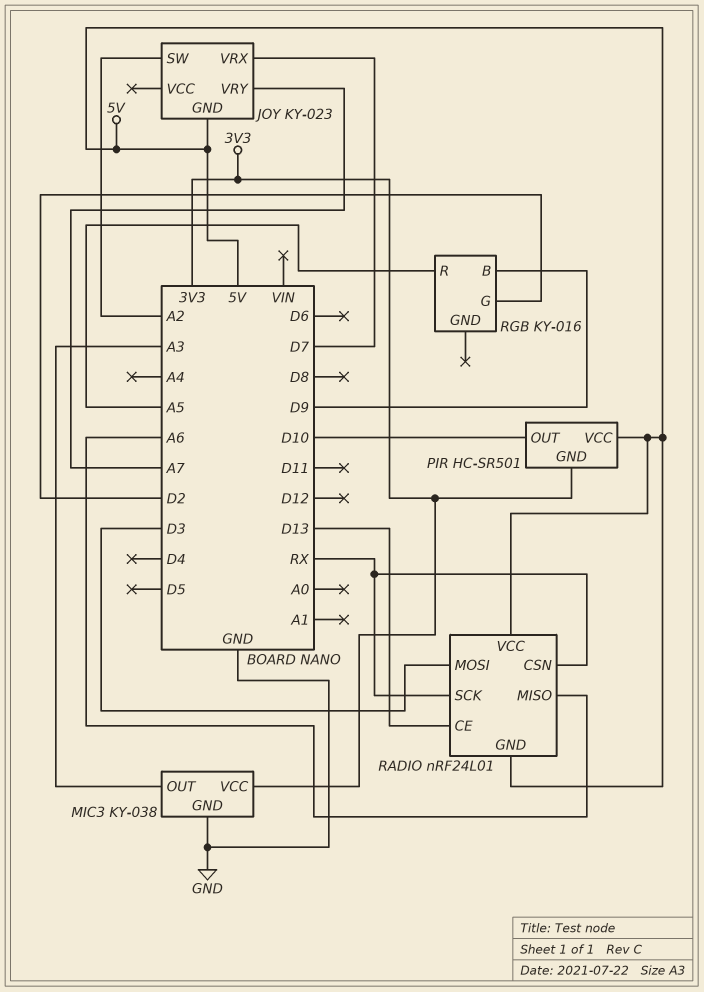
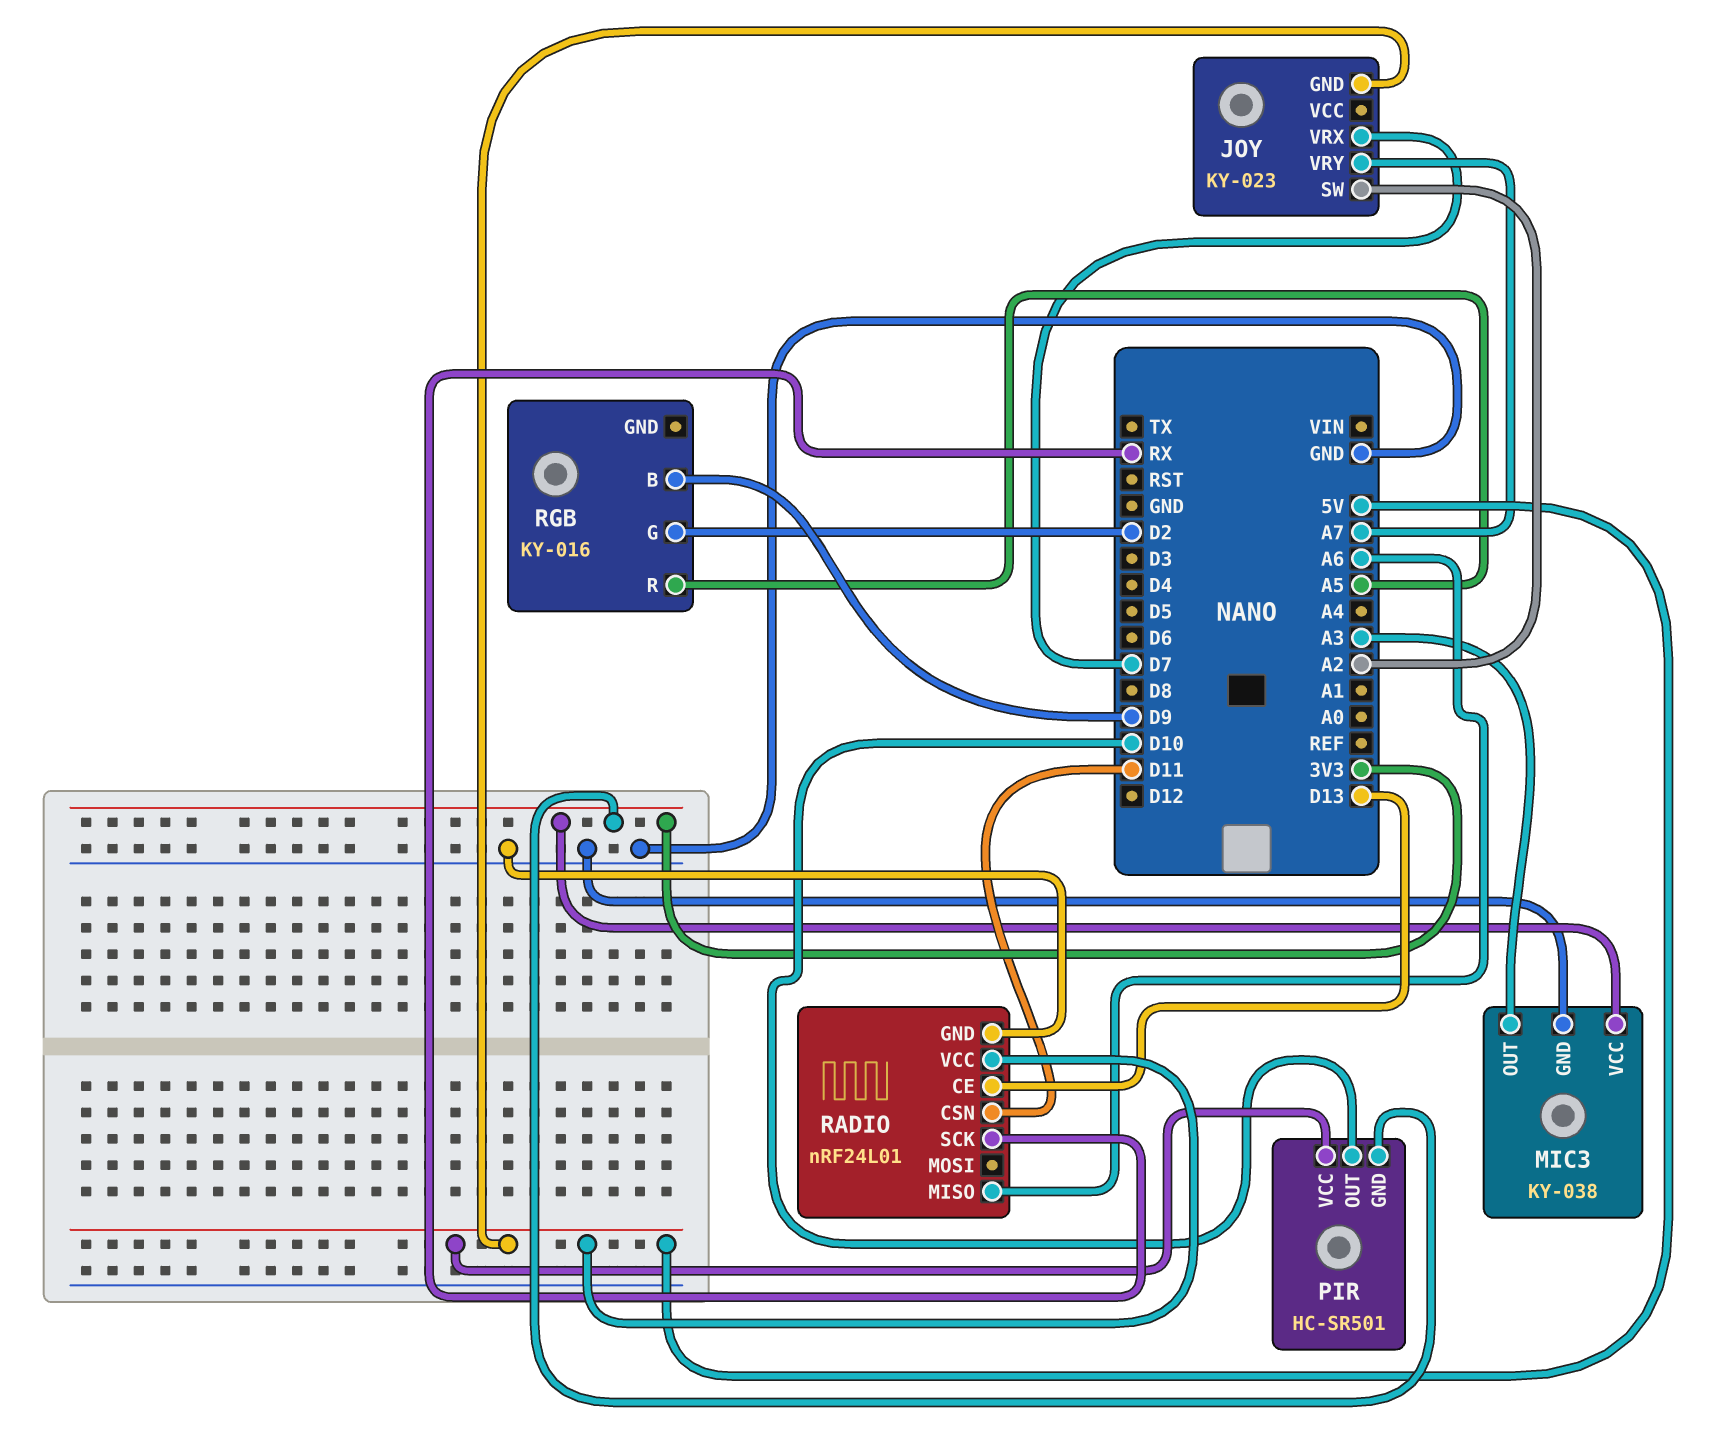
RADIO pin CSN: RX -> D11
RADIO pin GND: 5V -> GND
RADIO pin MOSI: D3 -> none

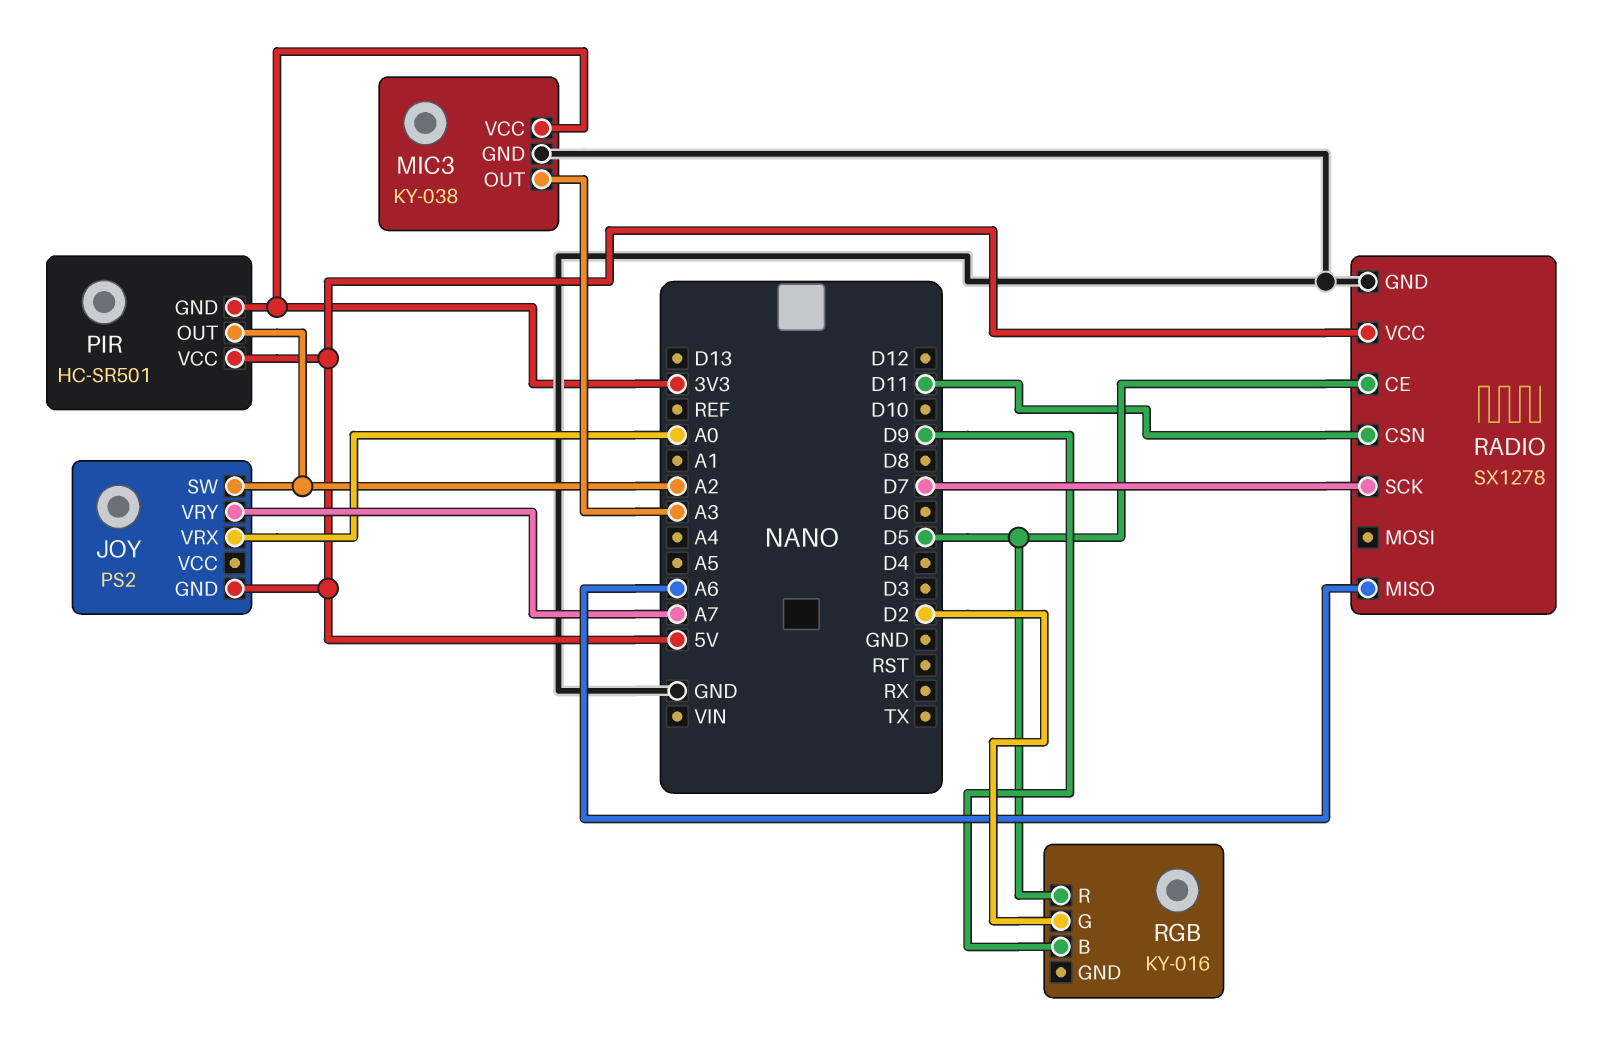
JOY: KY-023 -> PS2
JOY pin VRX: D7 -> A0
PIR pin OUT: D10 -> A2
RADIO: nRF24L01 -> SX1278
RADIO pin CE: D13 -> D5
RADIO pin SCK: RX -> D7
RGB pin R: A5 -> D5

